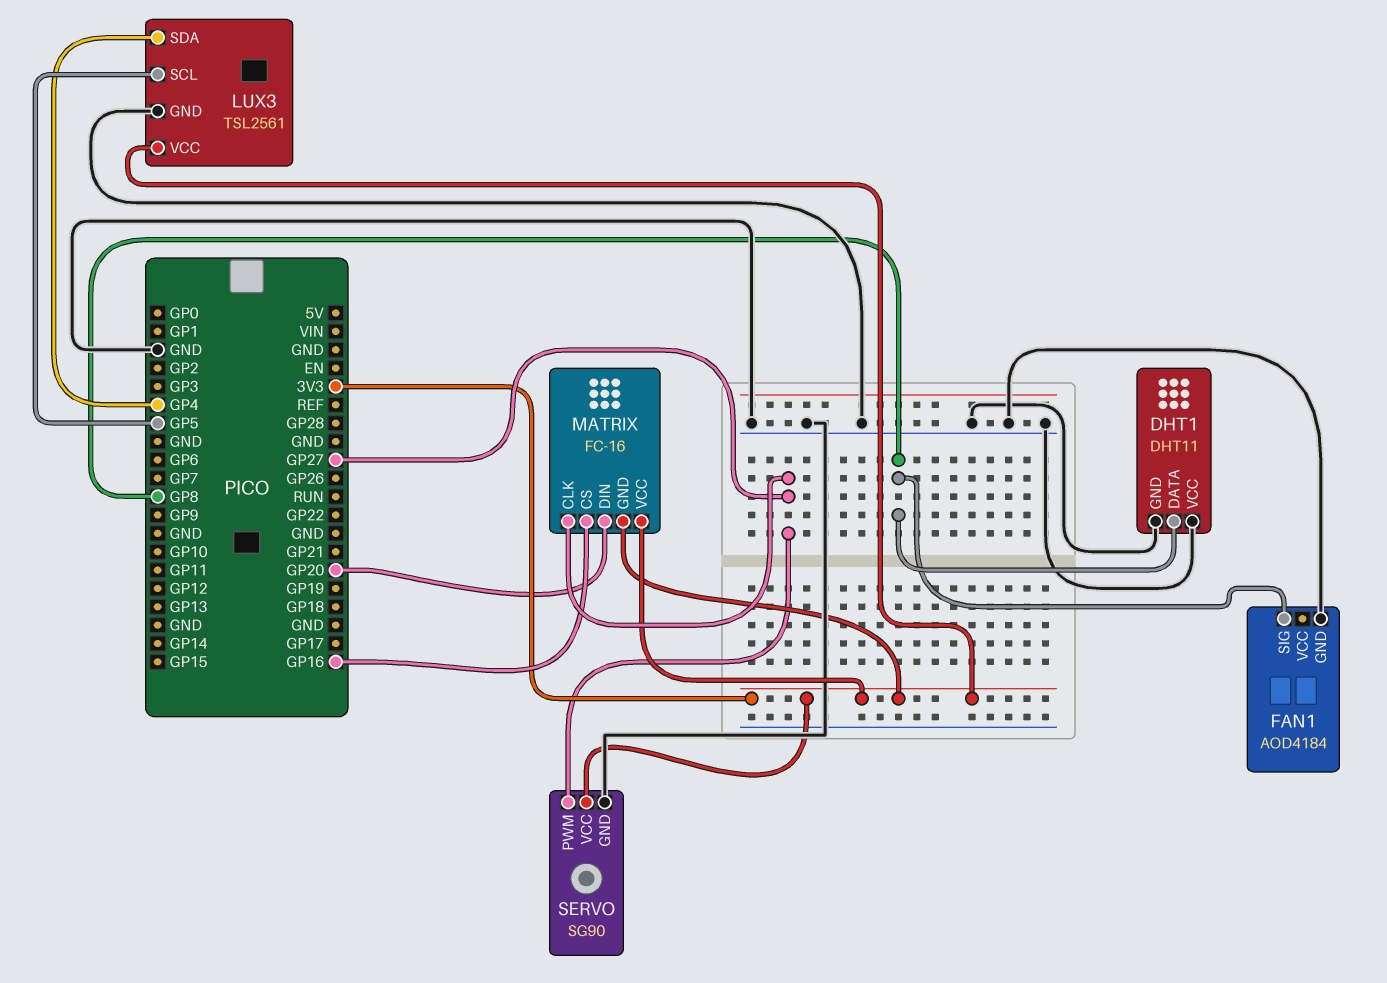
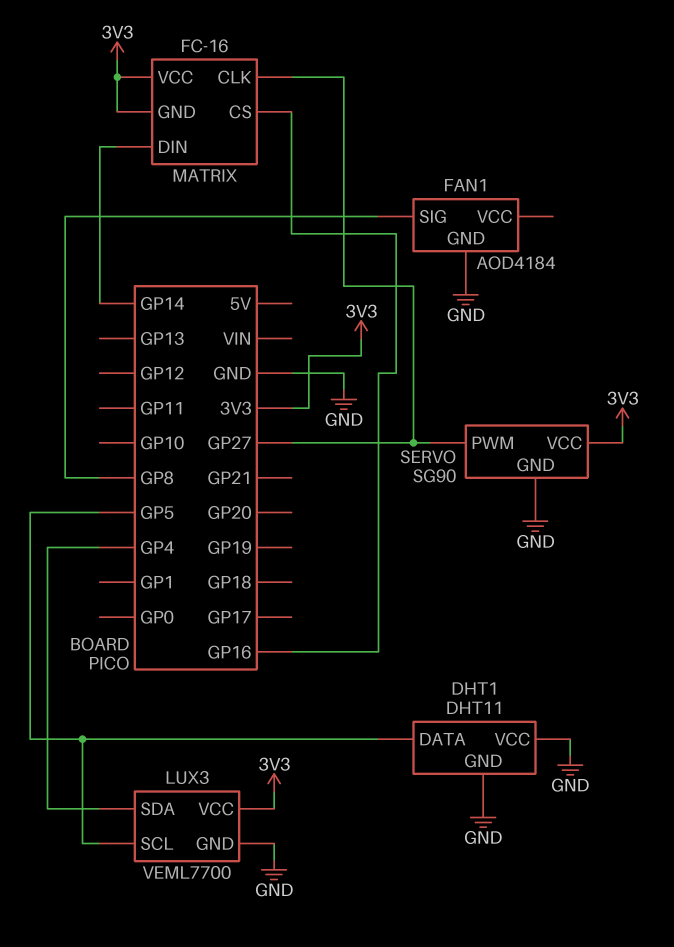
DHT1 pin DATA: GP8 -> GP5
LUX3: TSL2561 -> VEML7700
MATRIX pin DIN: GP20 -> GP14

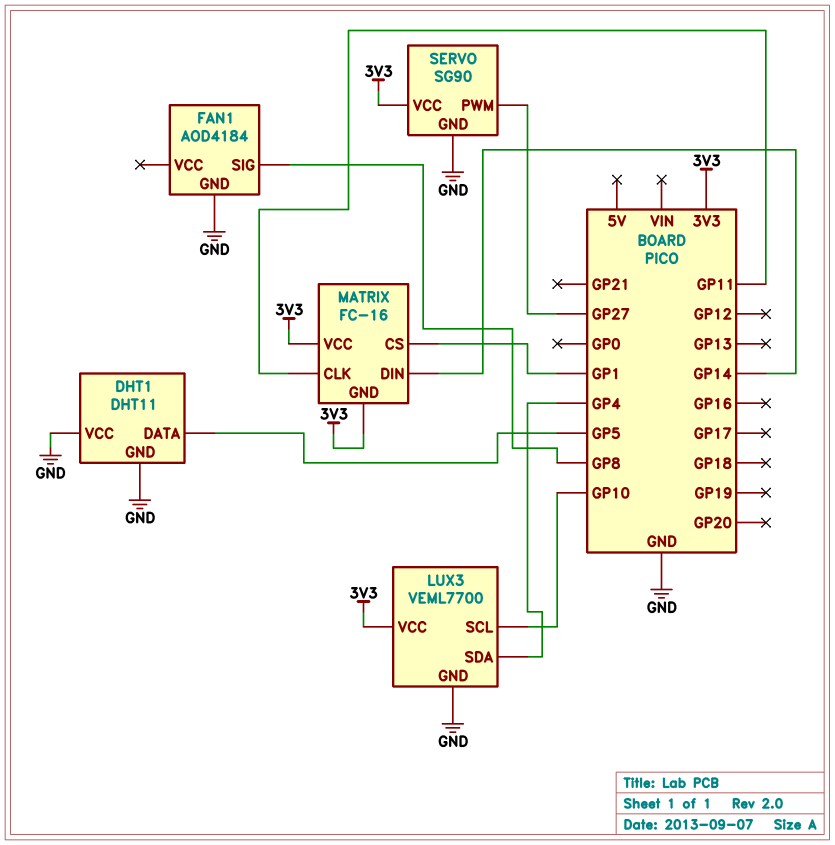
LUX3 pin SCL: GP5 -> GP10
MATRIX pin CLK: GP27 -> GP11
MATRIX pin CS: GP16 -> GP1

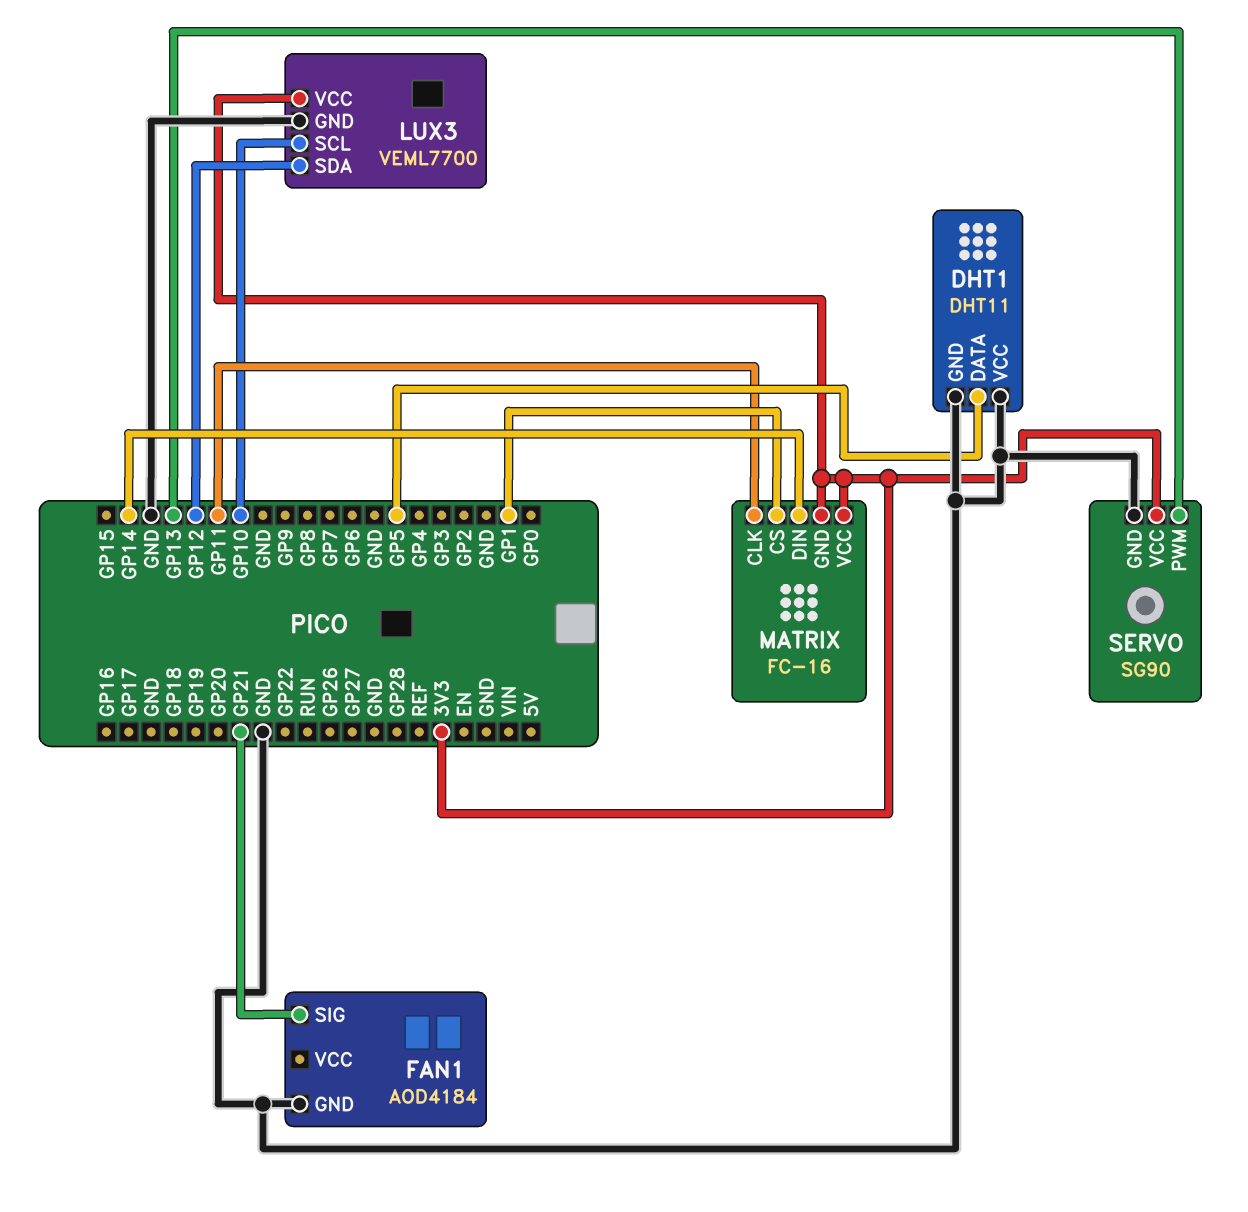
FAN1 pin SIG: GP8 -> GP21
LUX3 pin SDA: GP4 -> GP12
SERVO pin PWM: GP27 -> GP13

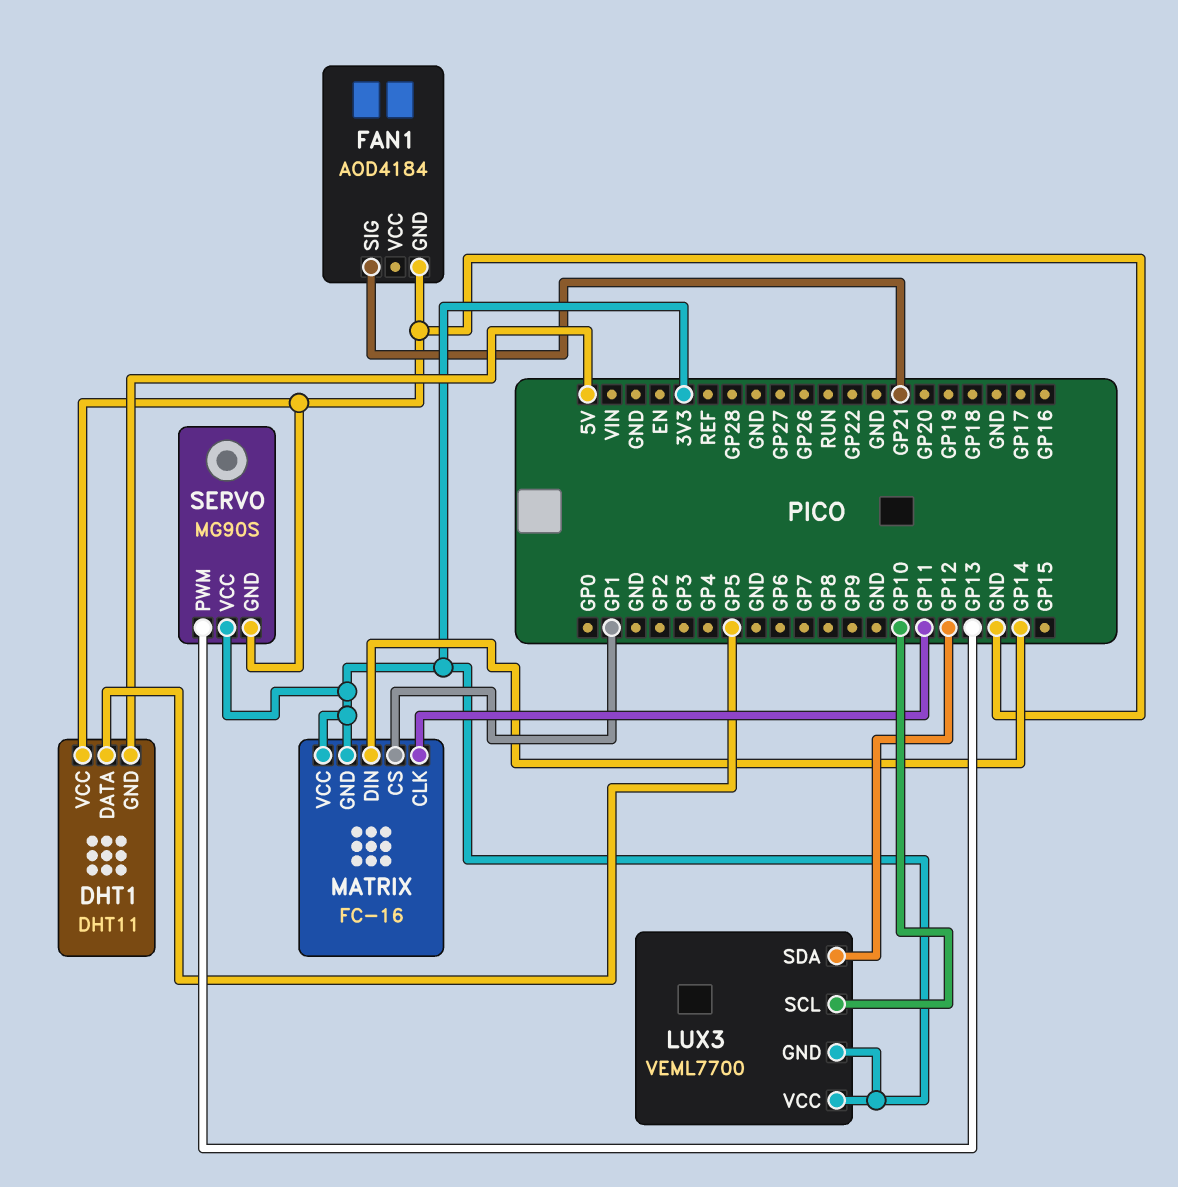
DHT1 pin GND: GND -> 5V
LUX3 pin GND: GND -> 3V3
SERVO: SG90 -> MG90S

